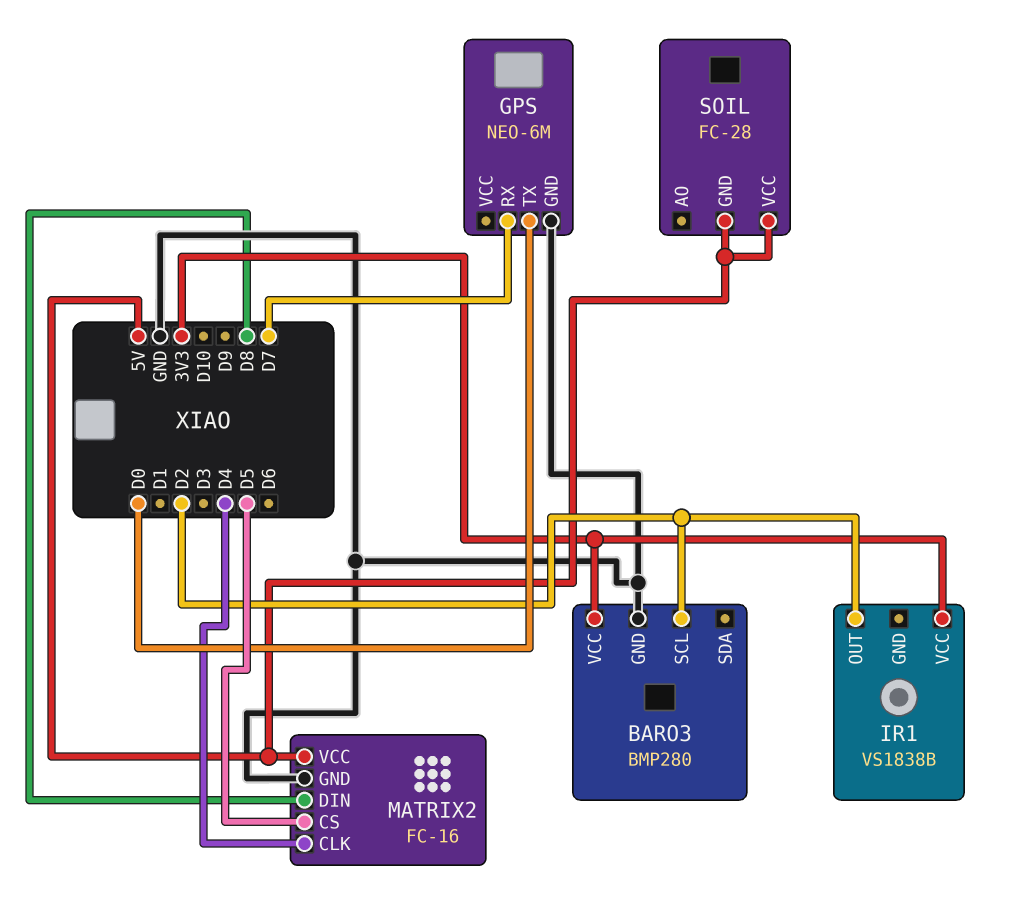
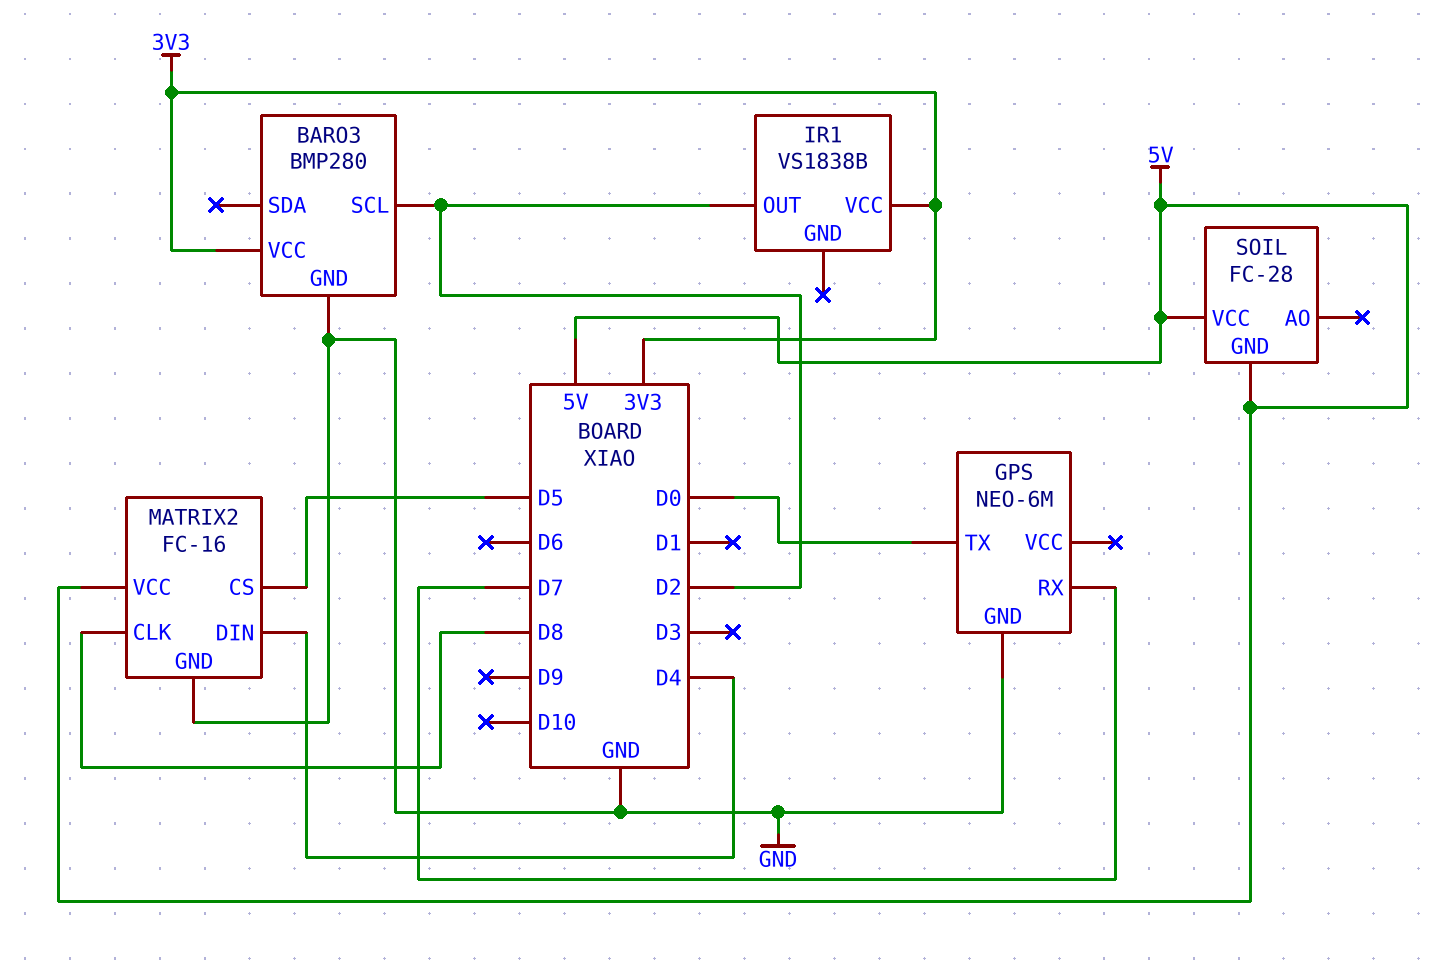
MATRIX2 pin CLK: D4 -> D8
MATRIX2 pin DIN: D8 -> D4

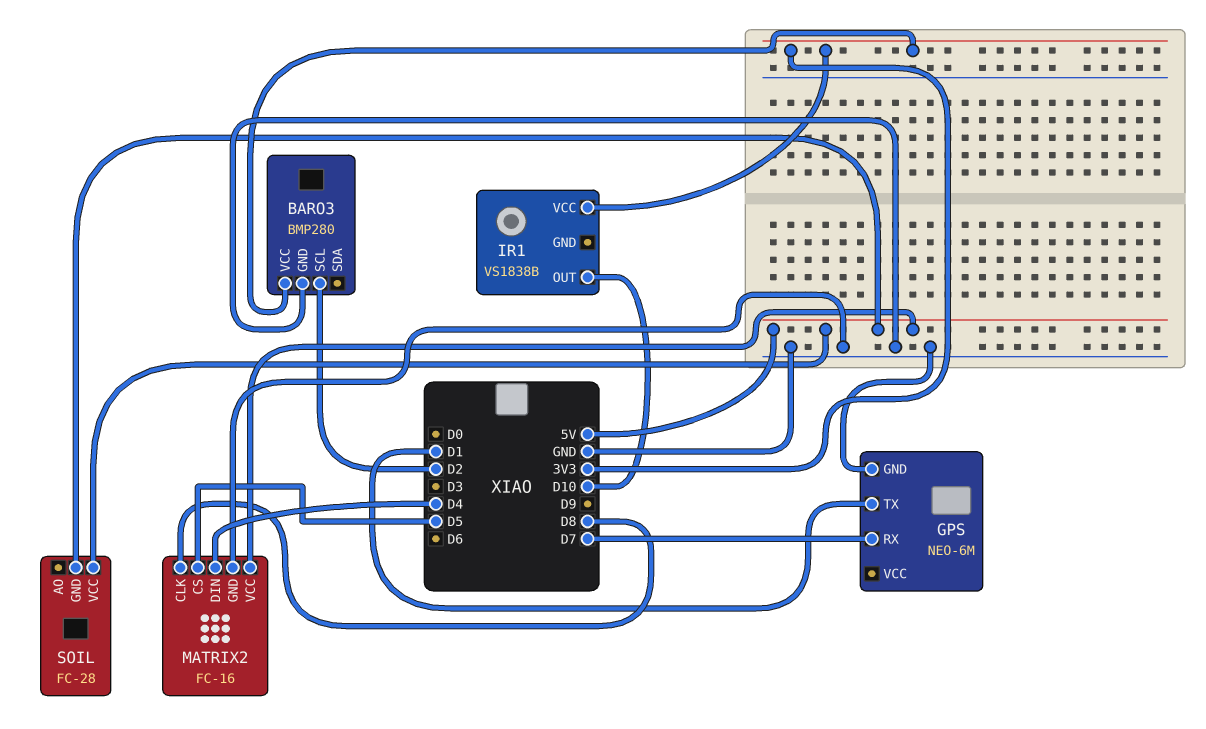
GPS pin TX: D0 -> D1
IR1 pin OUT: D2 -> D10

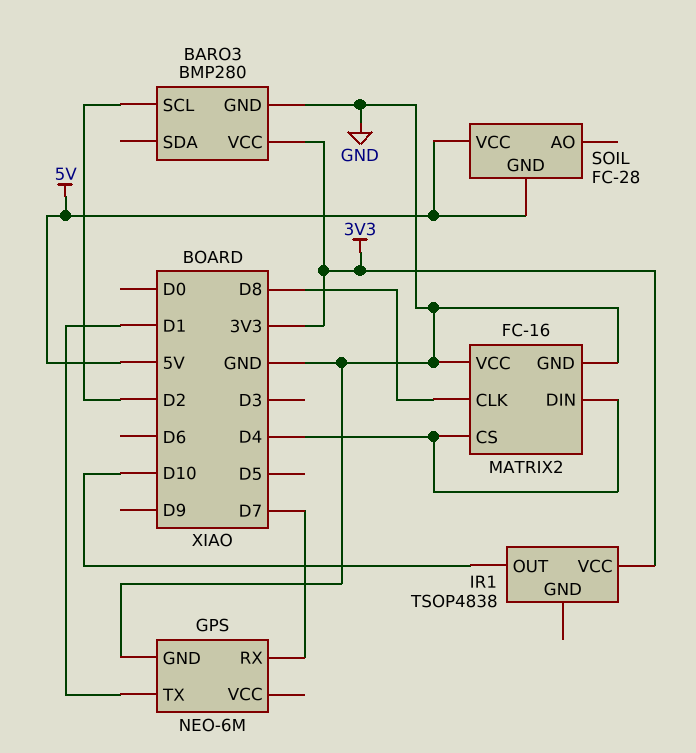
IR1: VS1838B -> TSOP4838
MATRIX2 pin CS: D5 -> D4
MATRIX2 pin VCC: 5V -> GND

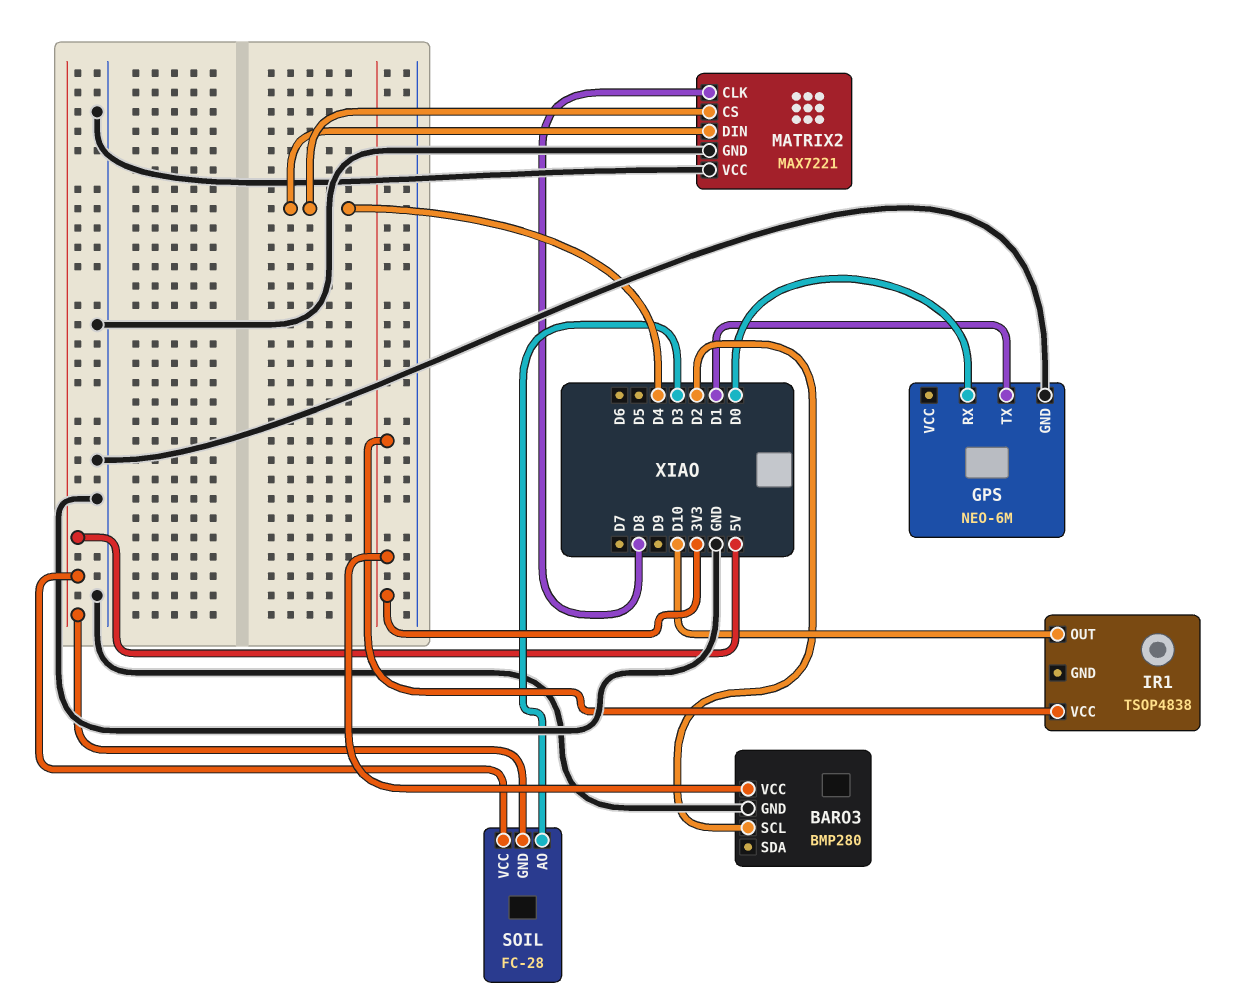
GPS pin RX: D7 -> D0
MATRIX2: FC-16 -> MAX7221
SOIL pin AO: none -> D3

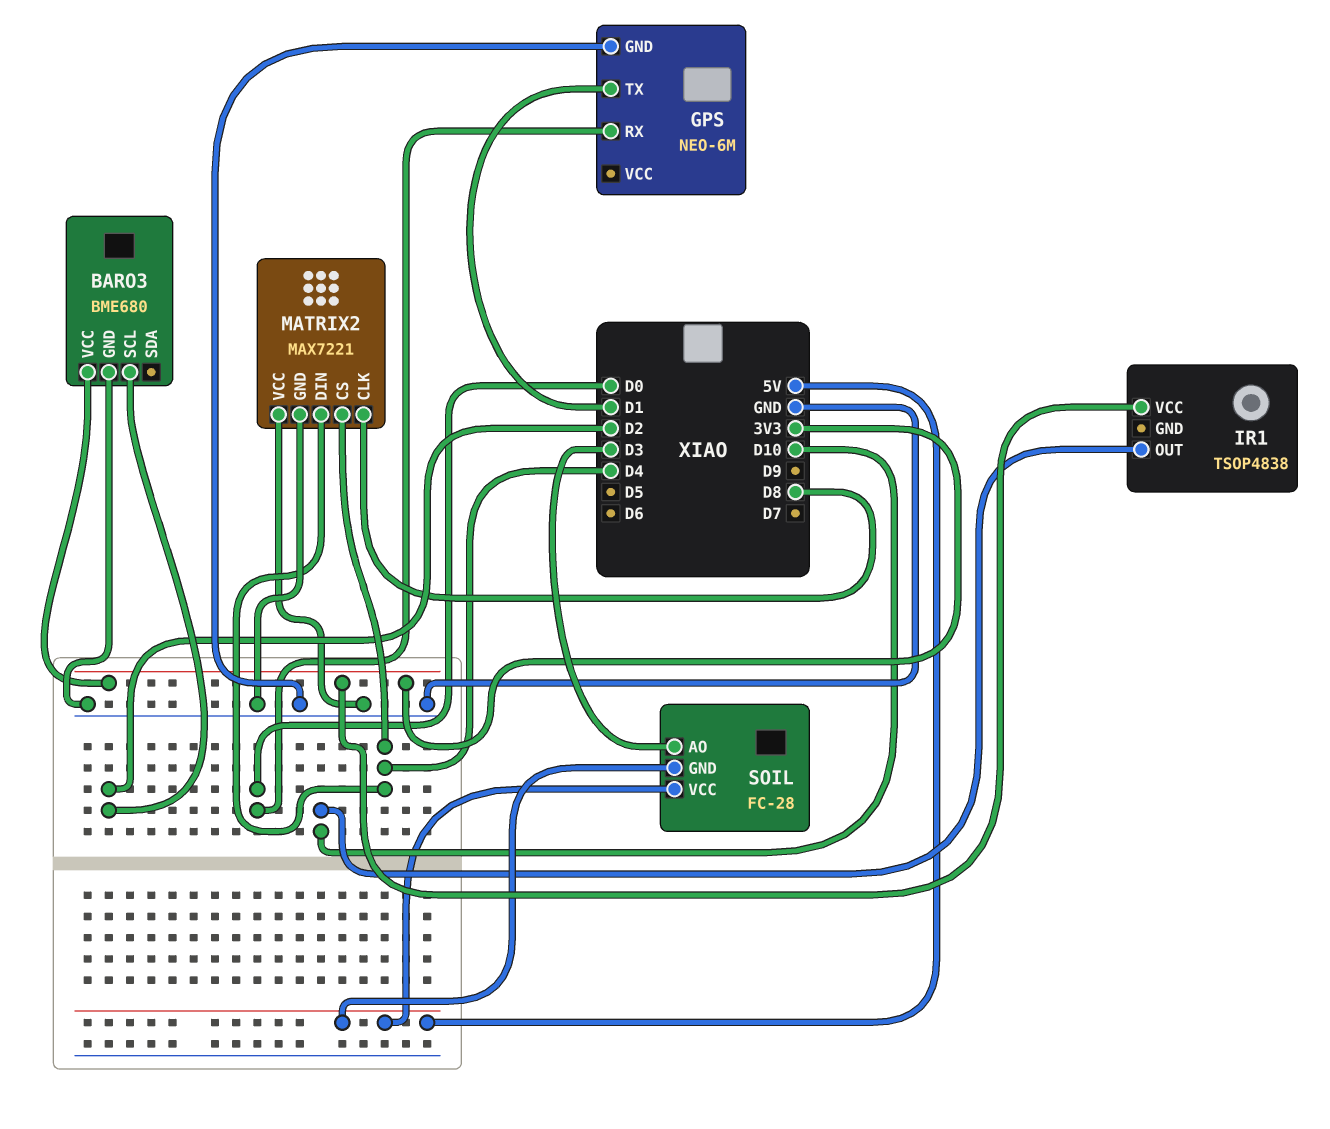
BARO3: BMP280 -> BME680

